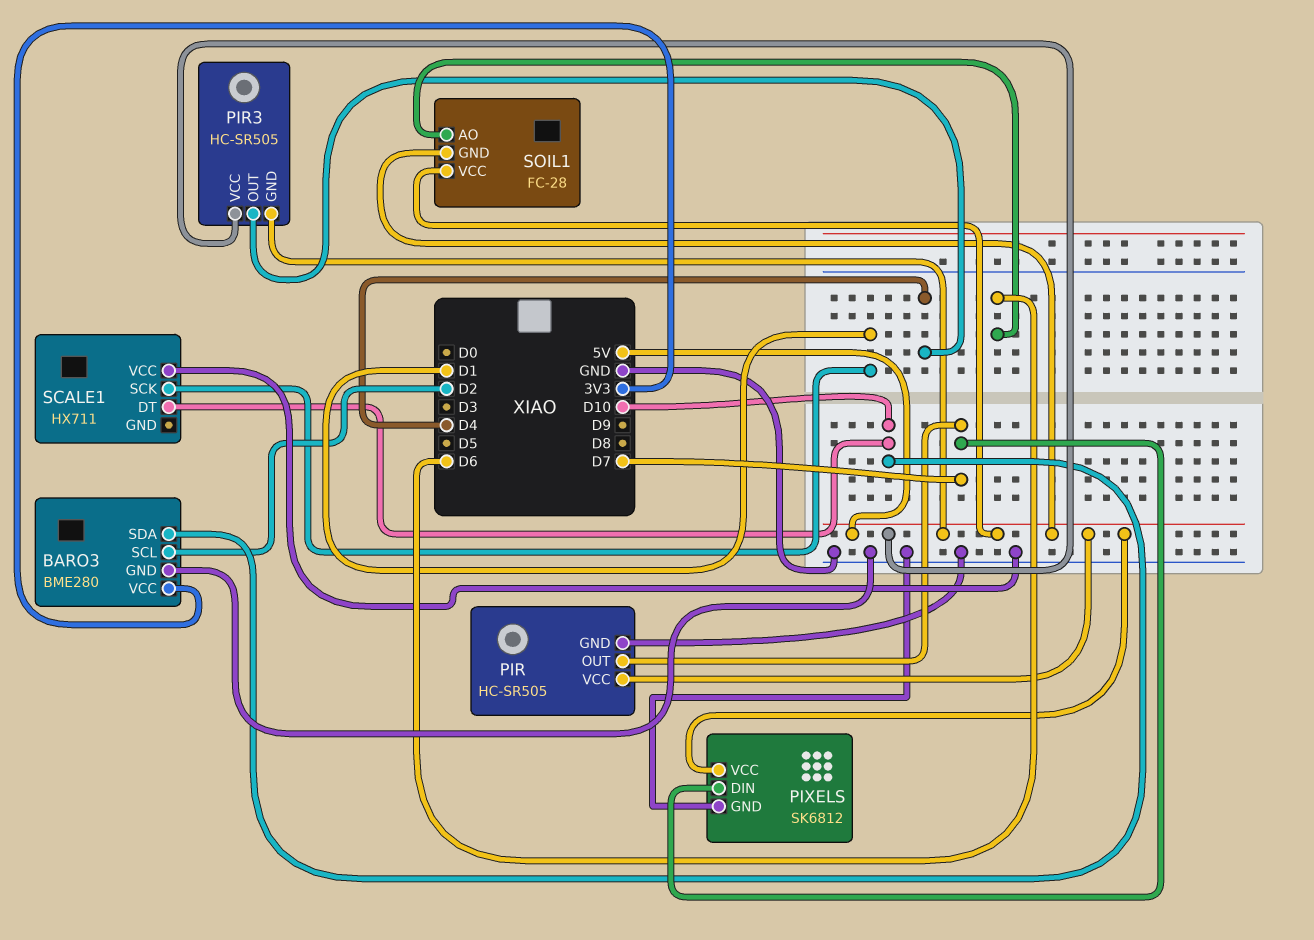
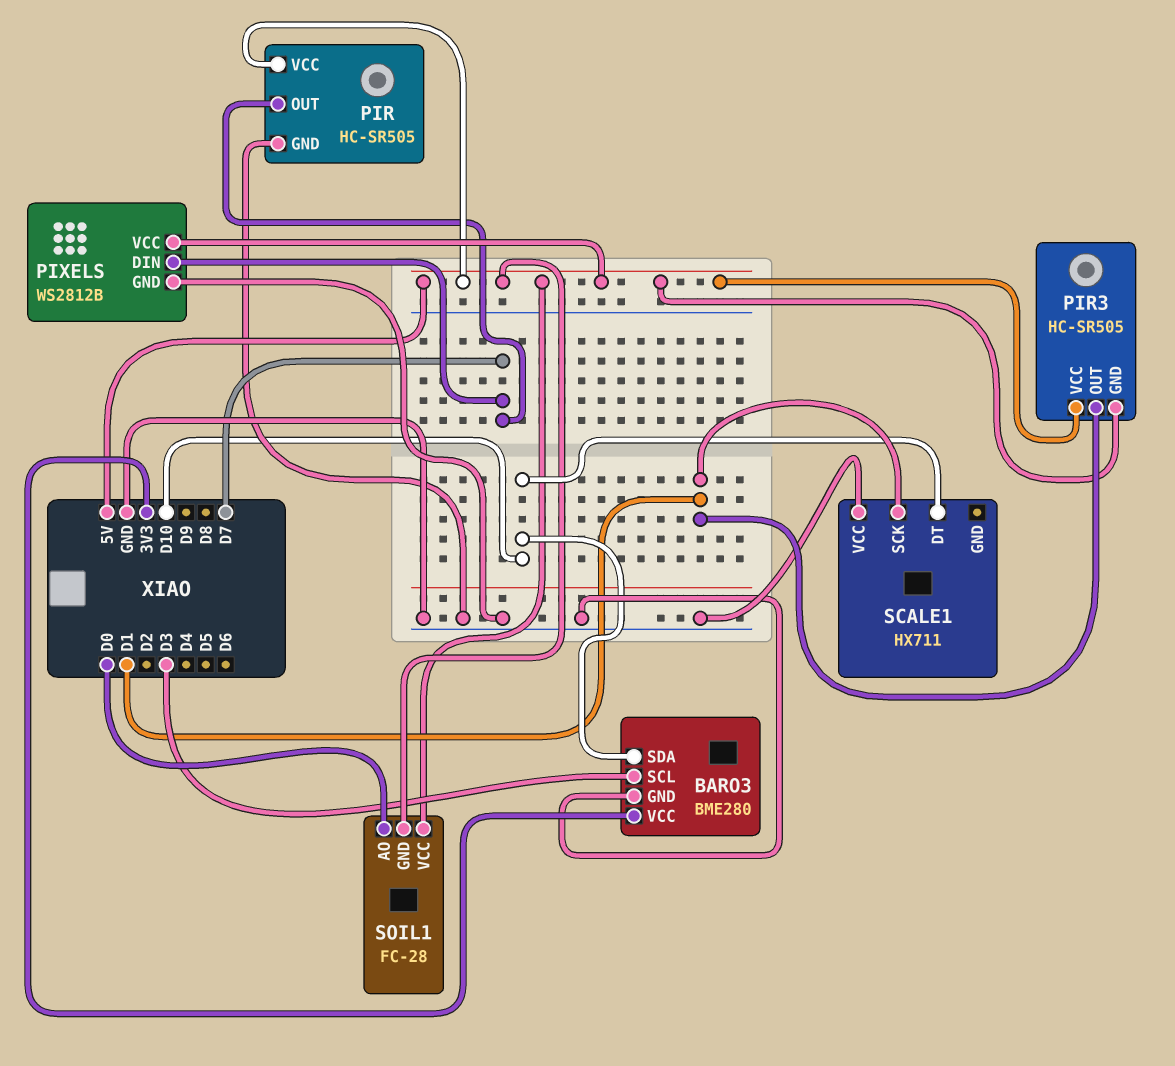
BARO3 pin SCL: D2 -> D3
PIR3 pin OUT: D4 -> D1
PIXELS: SK6812 -> WS2812B
SOIL1 pin AO: D6 -> D0

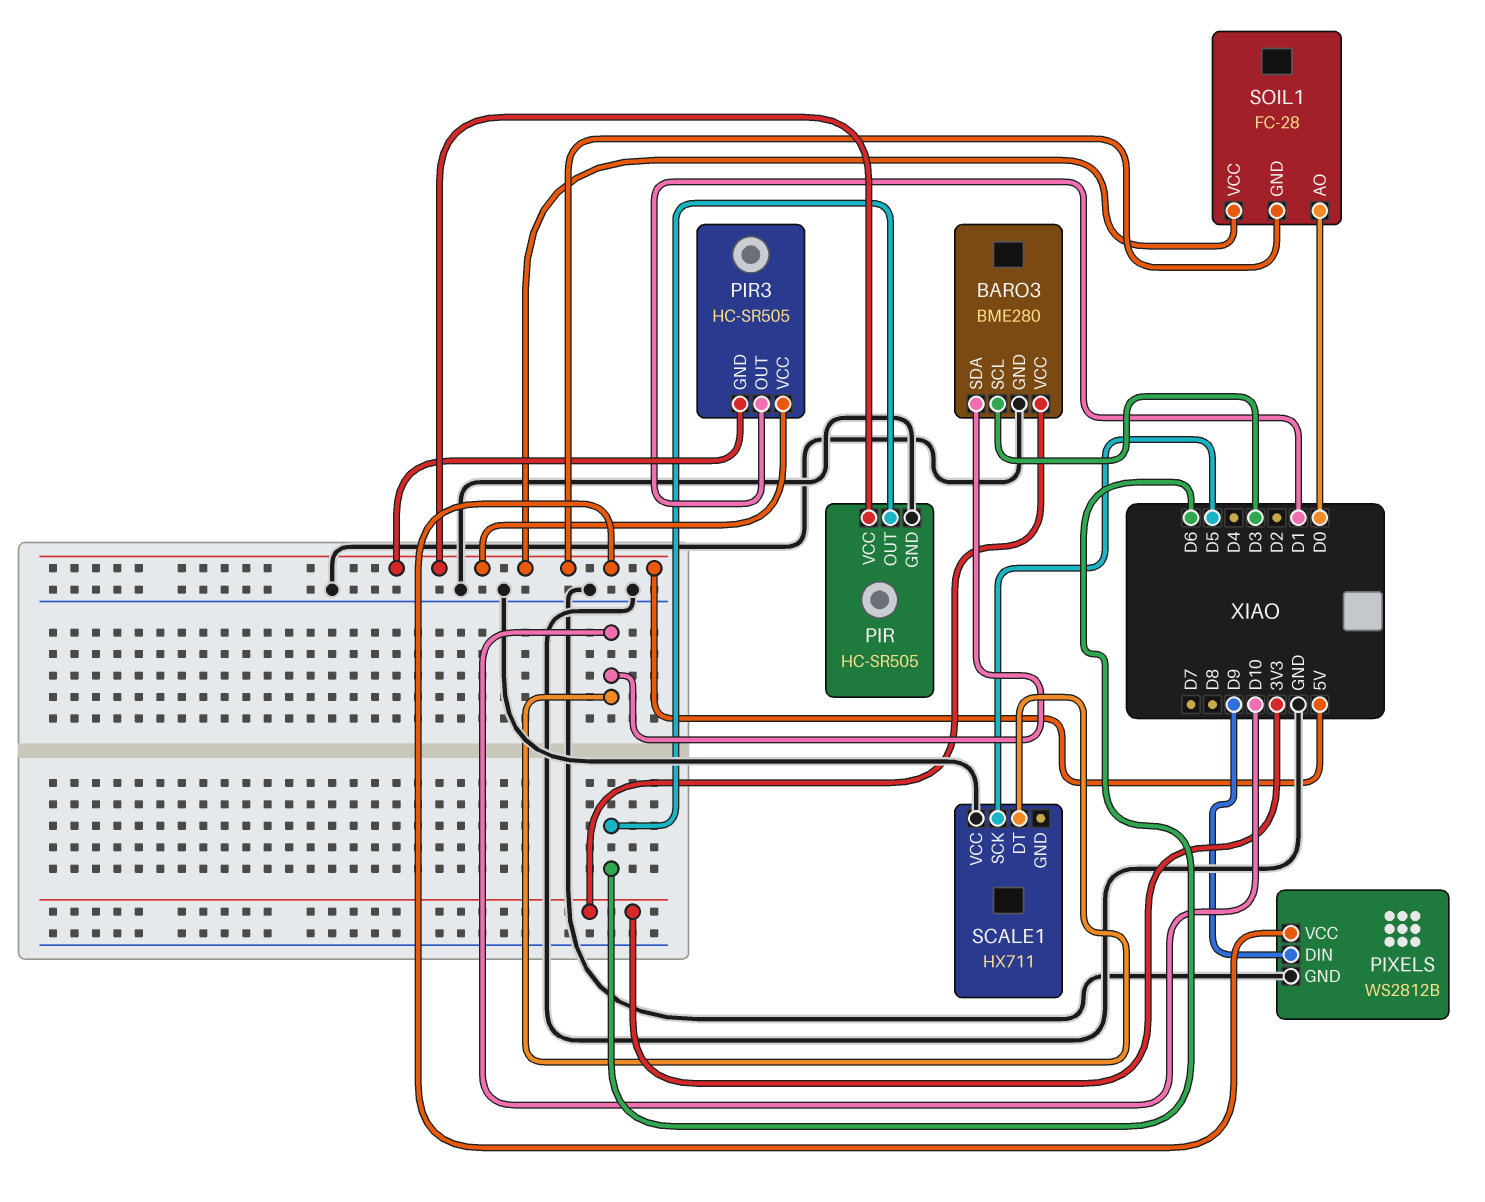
PIR pin OUT: D7 -> D6
PIXELS pin DIN: D7 -> D9
SCALE1 pin SCK: D1 -> D5

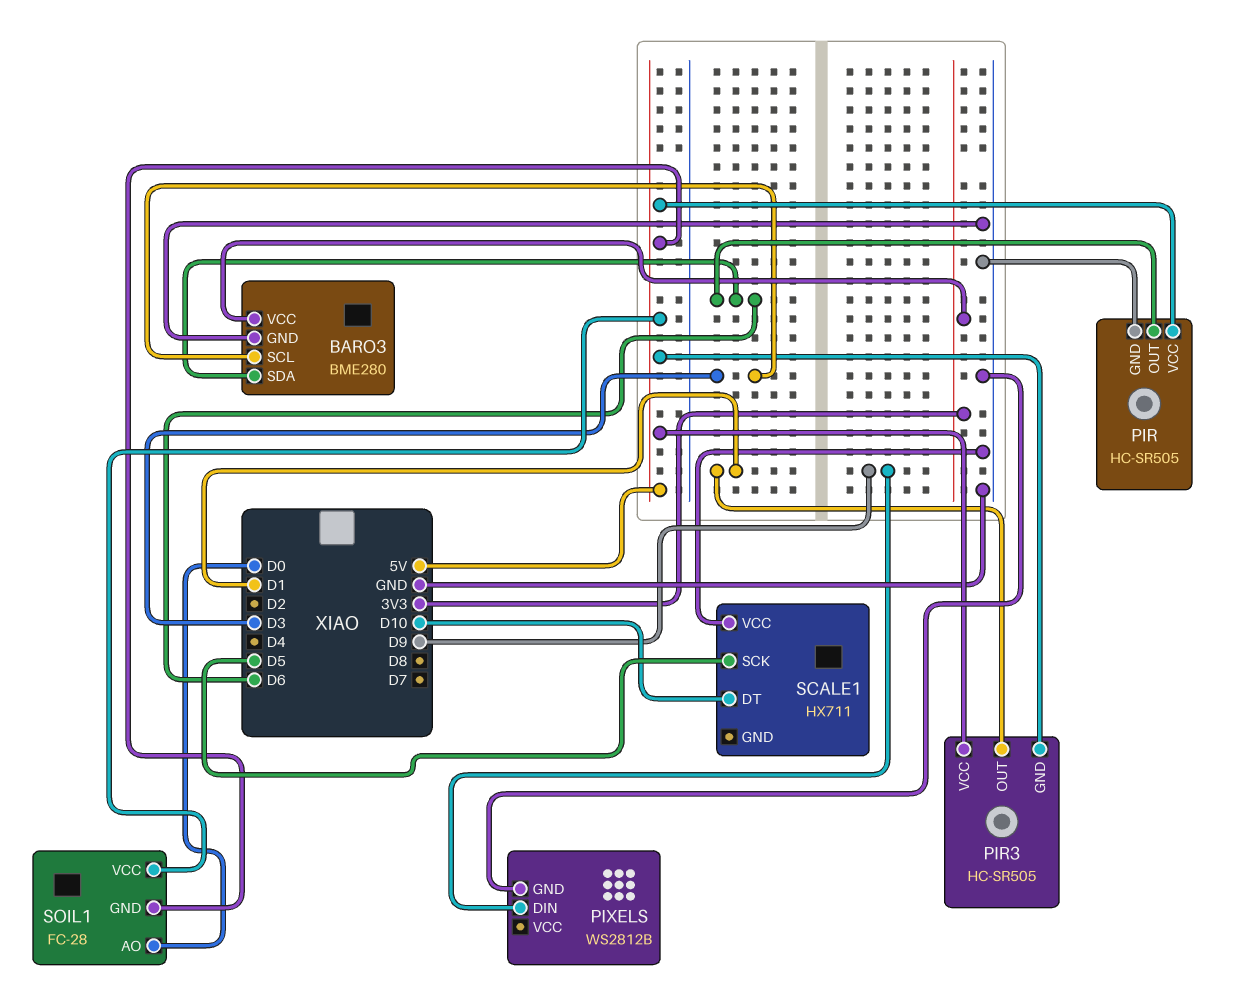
BARO3 pin SDA: D10 -> D6
PIXELS pin VCC: 5V -> none

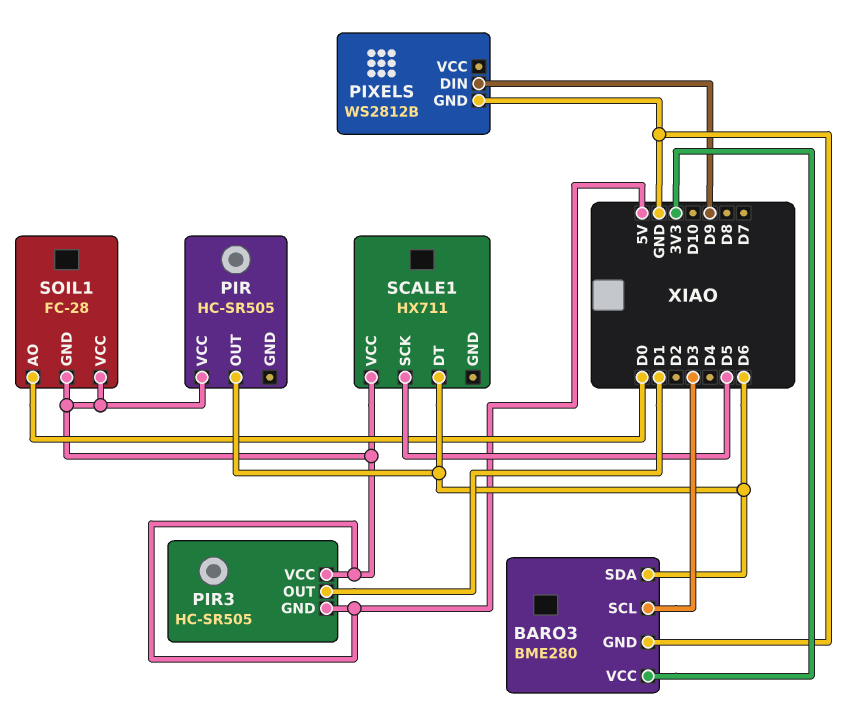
PIR pin GND: GND -> none
SCALE1 pin DT: D10 -> D6
SCALE1 pin VCC: GND -> 5V

